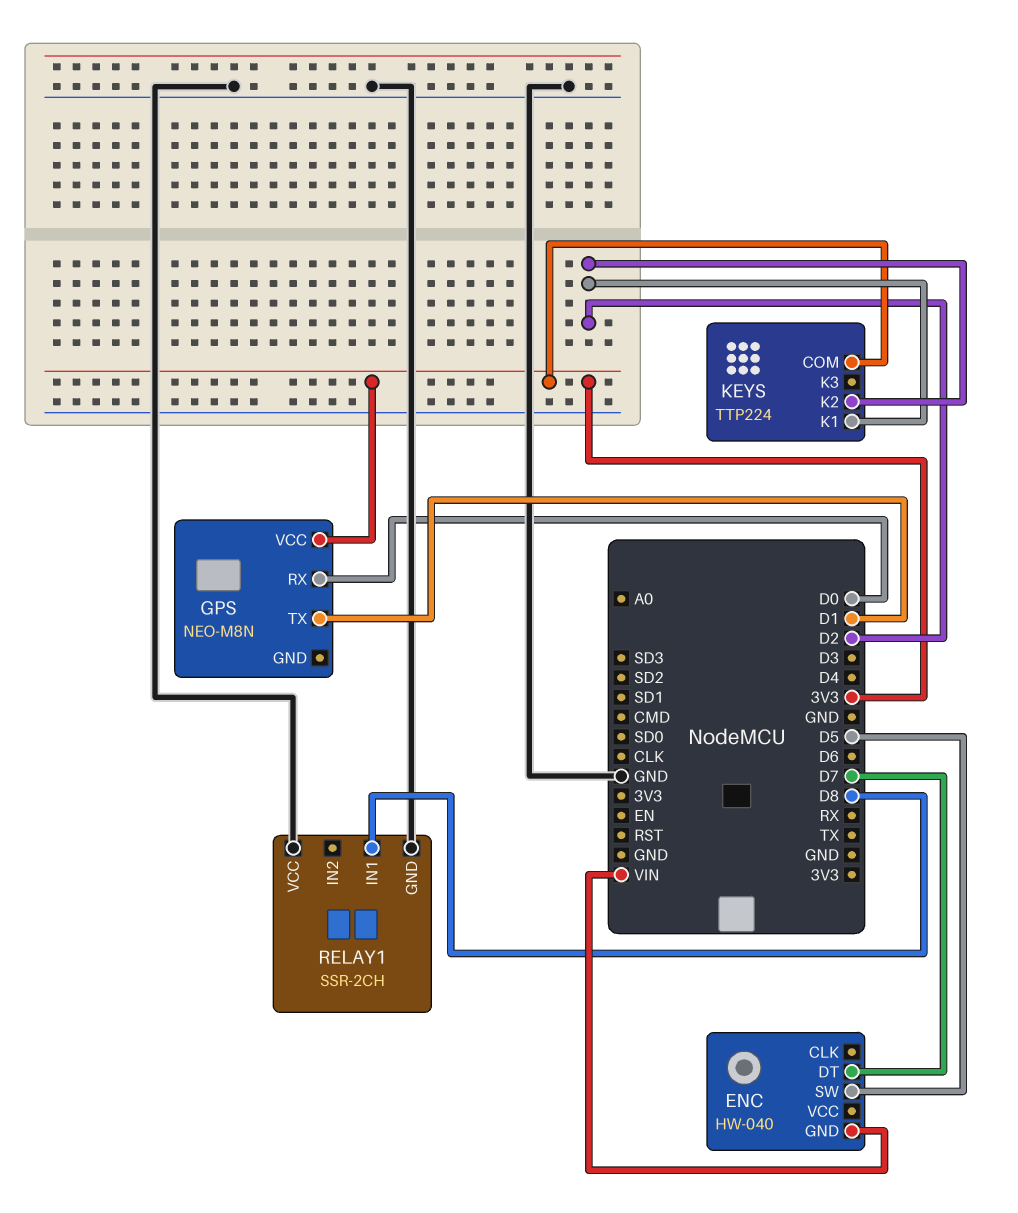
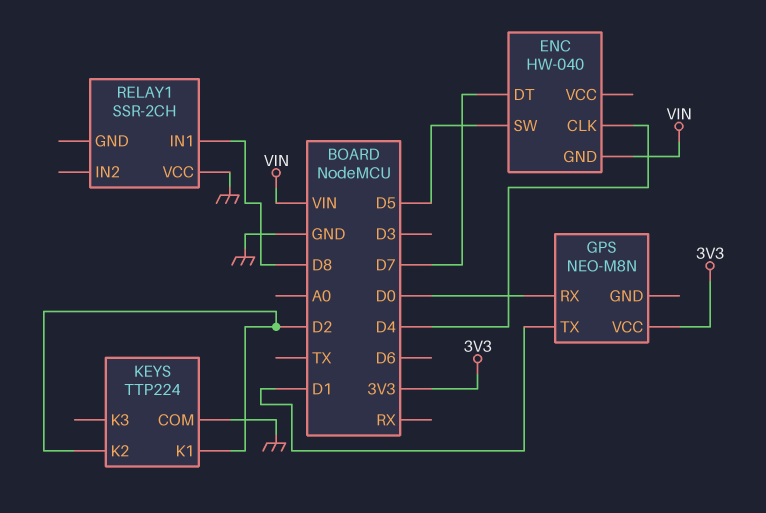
ENC pin CLK: none -> D4
KEYS pin COM: 3V3 -> GND
RELAY1 pin GND: GND -> none

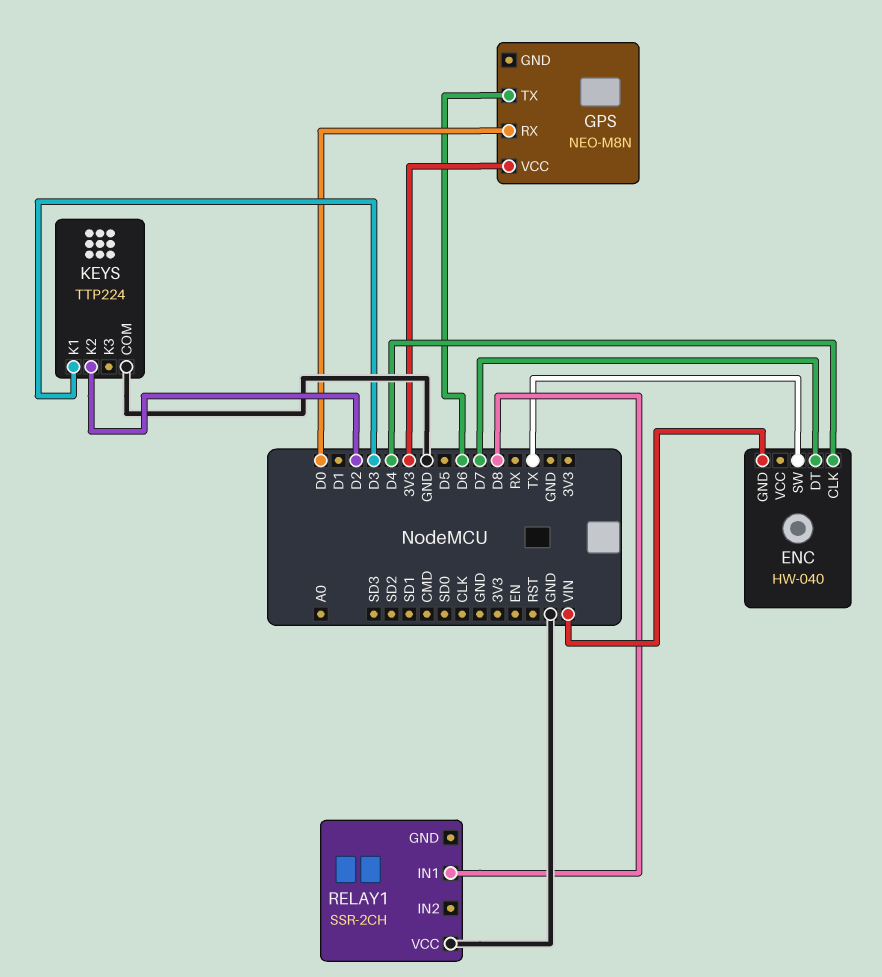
ENC pin SW: D5 -> TX
GPS pin TX: D1 -> D6
KEYS pin K1: D2 -> D3

